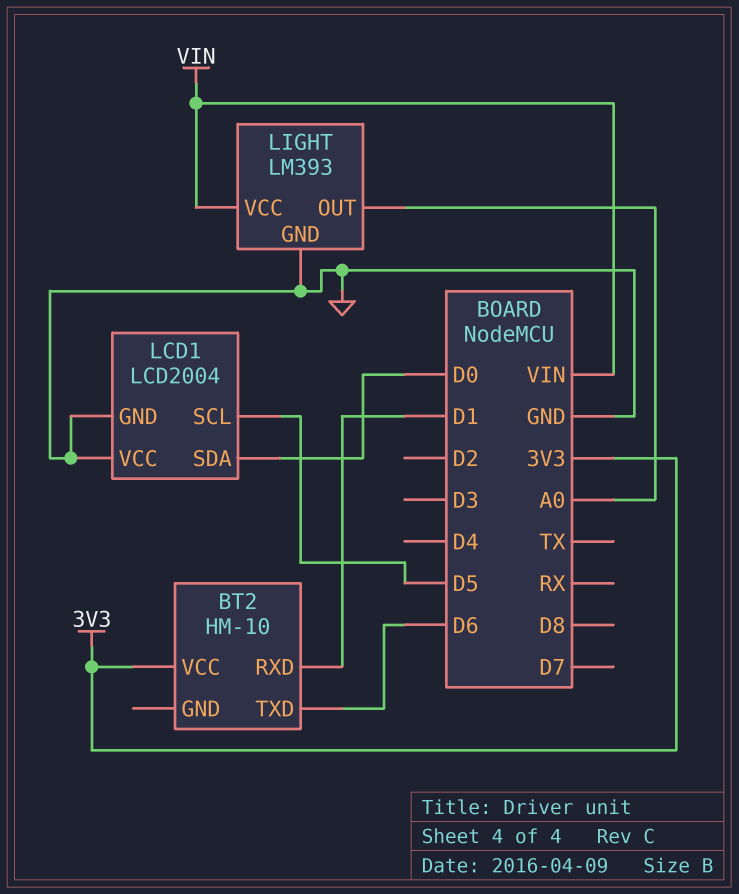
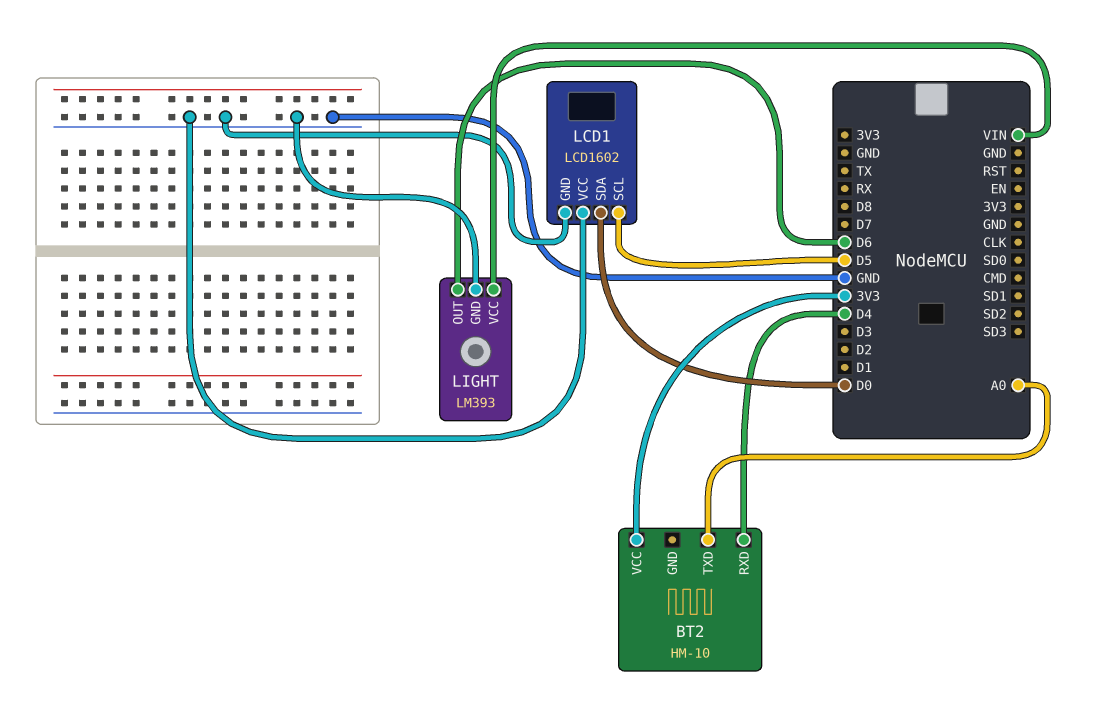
BT2 pin RXD: D1 -> D4
BT2 pin TXD: D6 -> A0
LCD1: LCD2004 -> LCD1602
LIGHT pin OUT: A0 -> D6

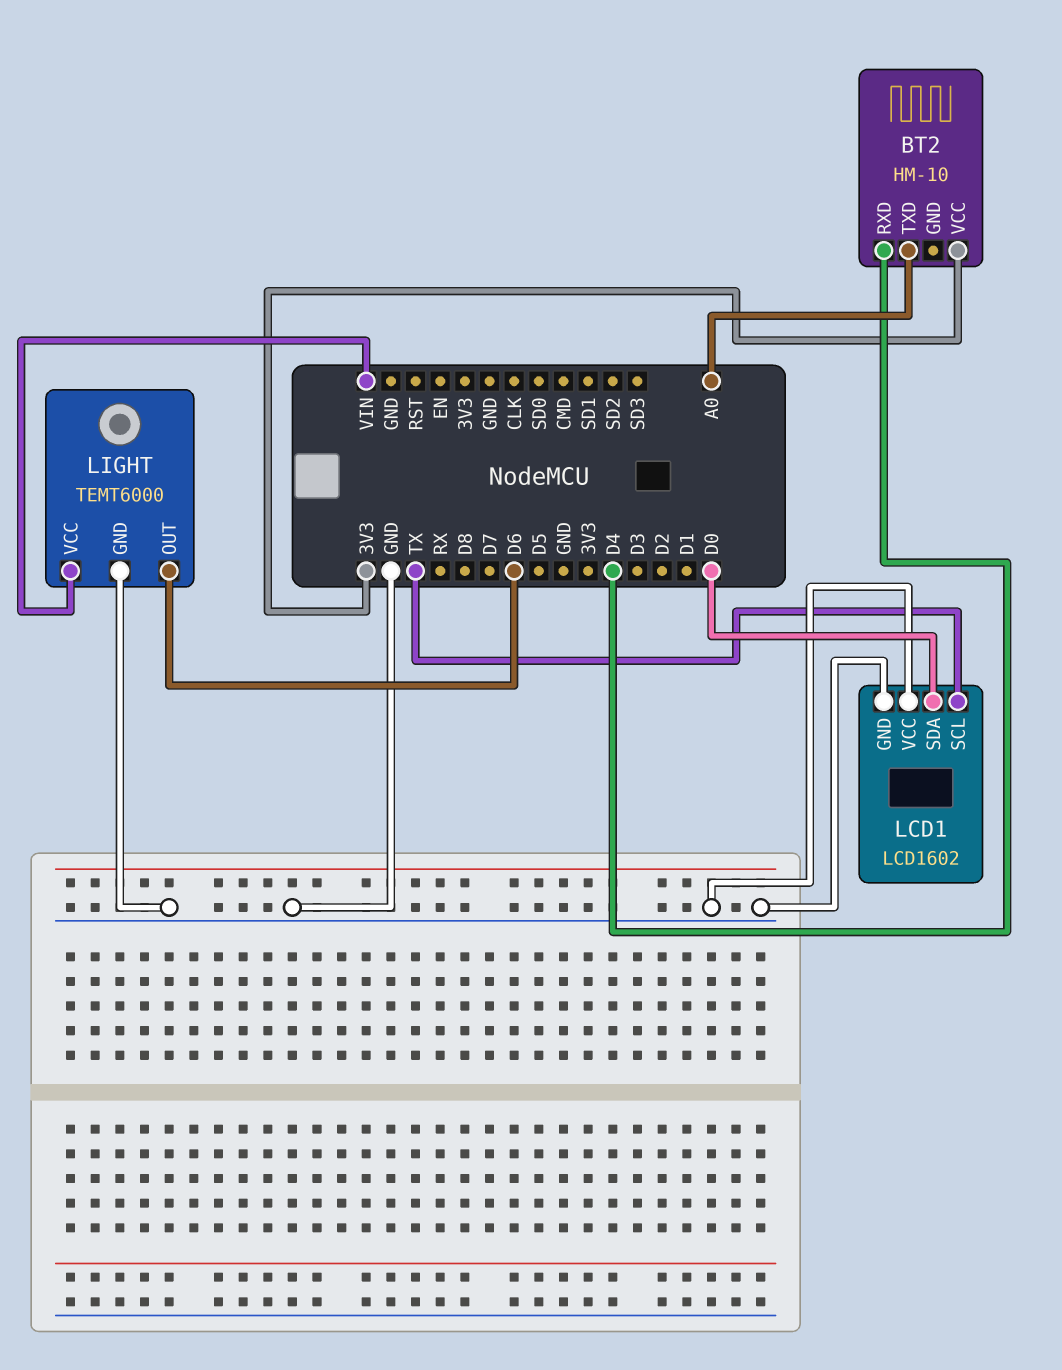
LCD1 pin SCL: D5 -> TX
LIGHT: LM393 -> TEMT6000

